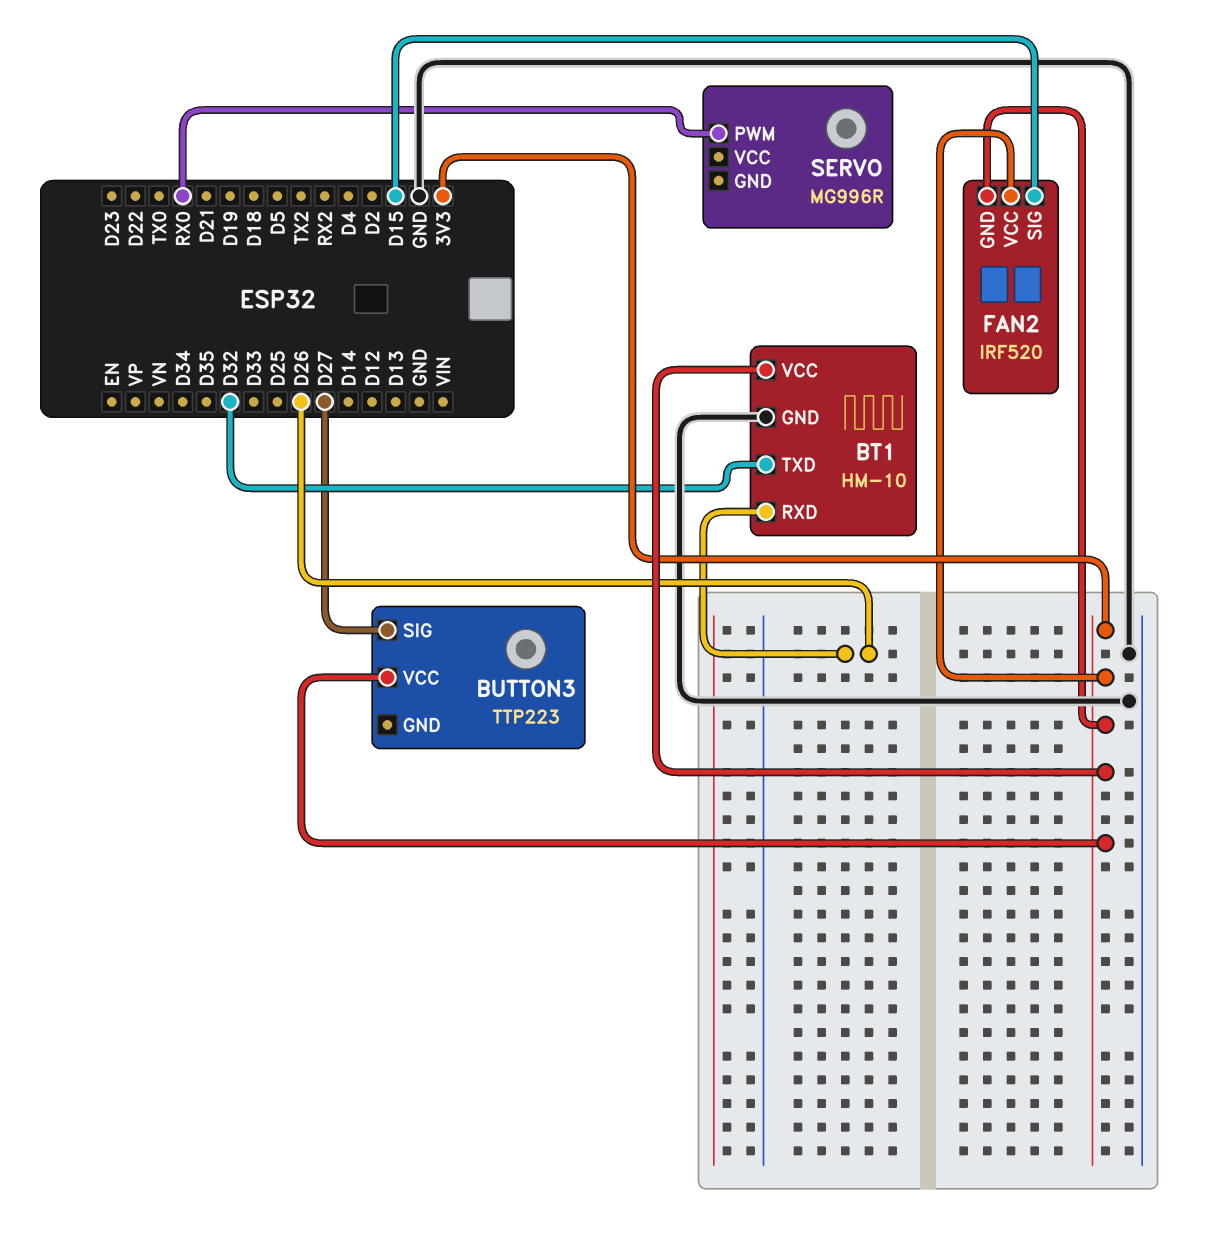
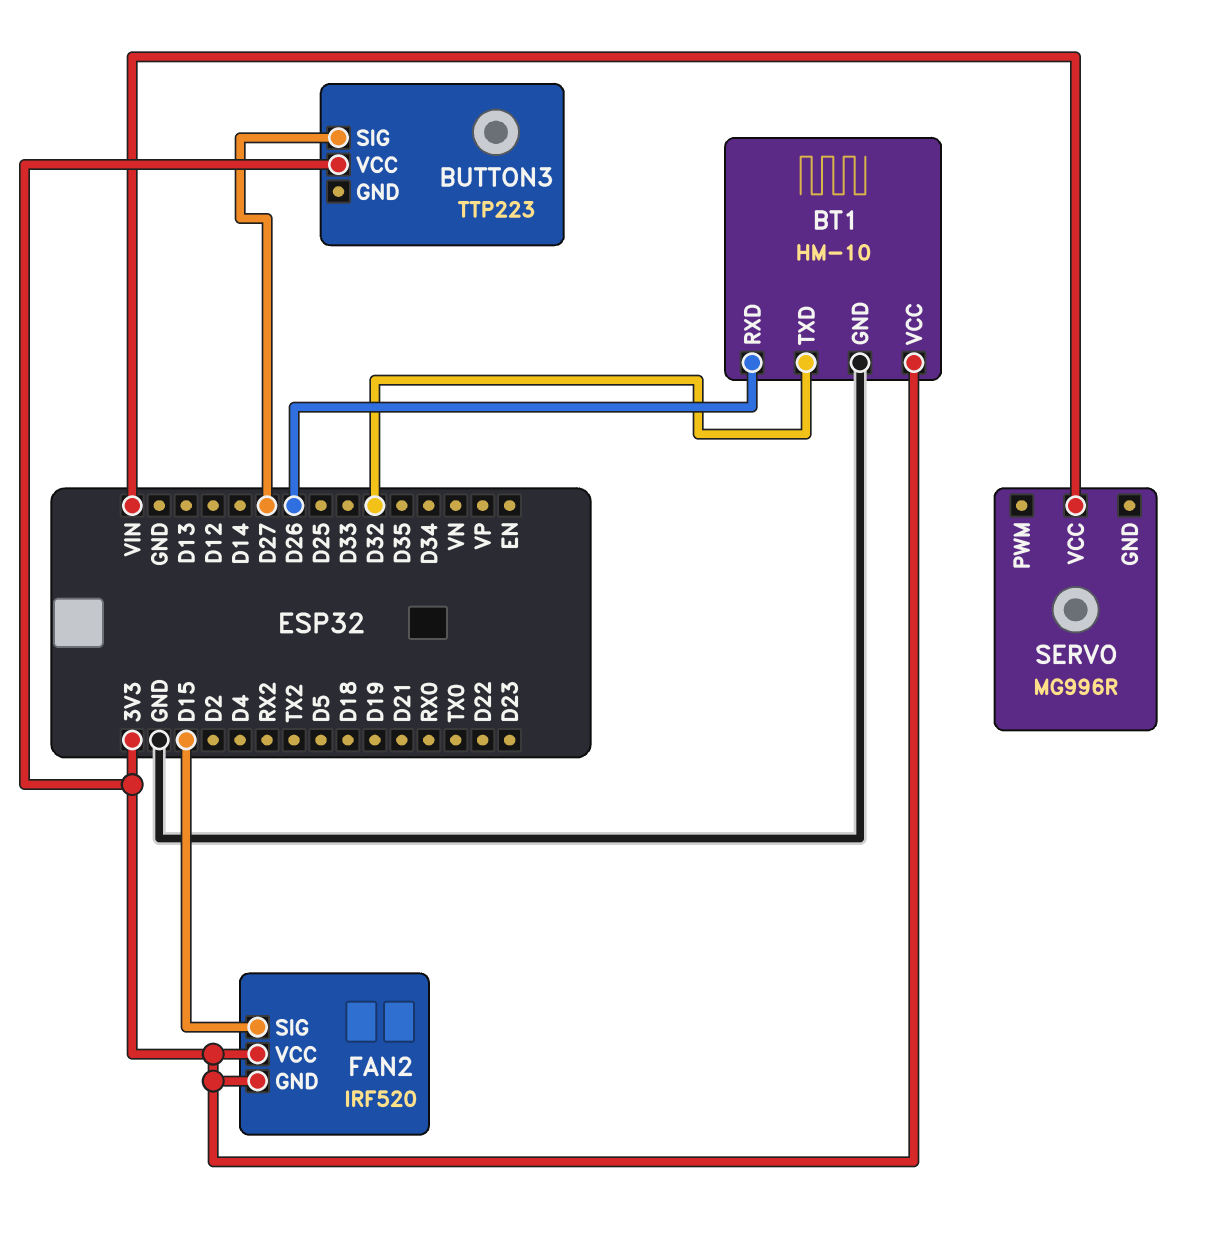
SERVO pin PWM: RX0 -> none
SERVO pin VCC: none -> VIN

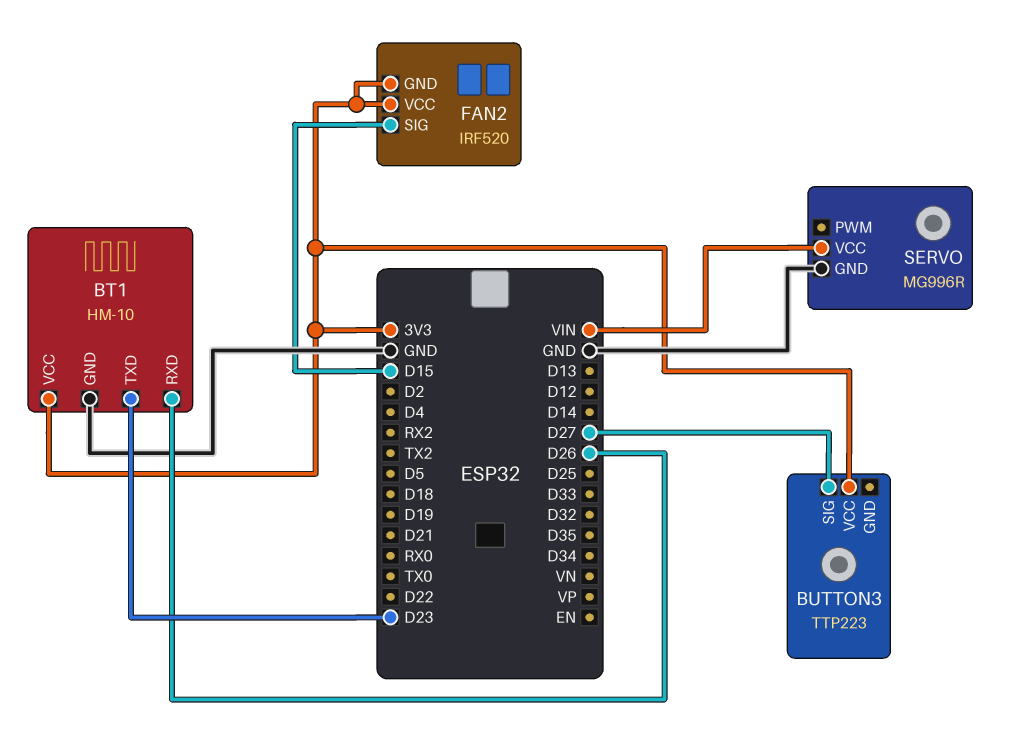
BT1 pin TXD: D32 -> D23
SERVO pin GND: none -> GND

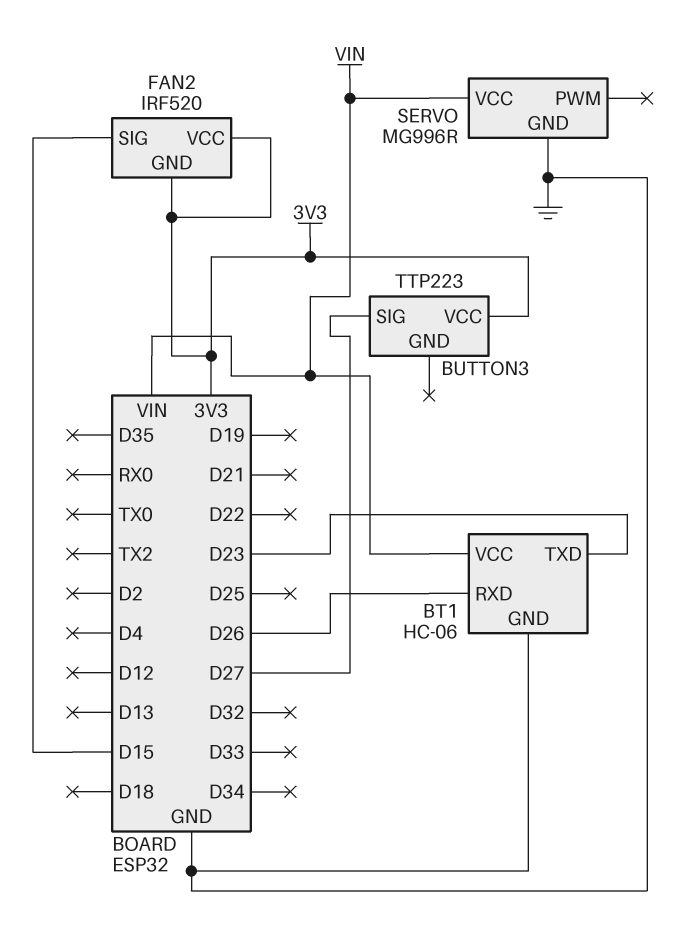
BT1: HM-10 -> HC-06
BT1 pin VCC: 3V3 -> VIN

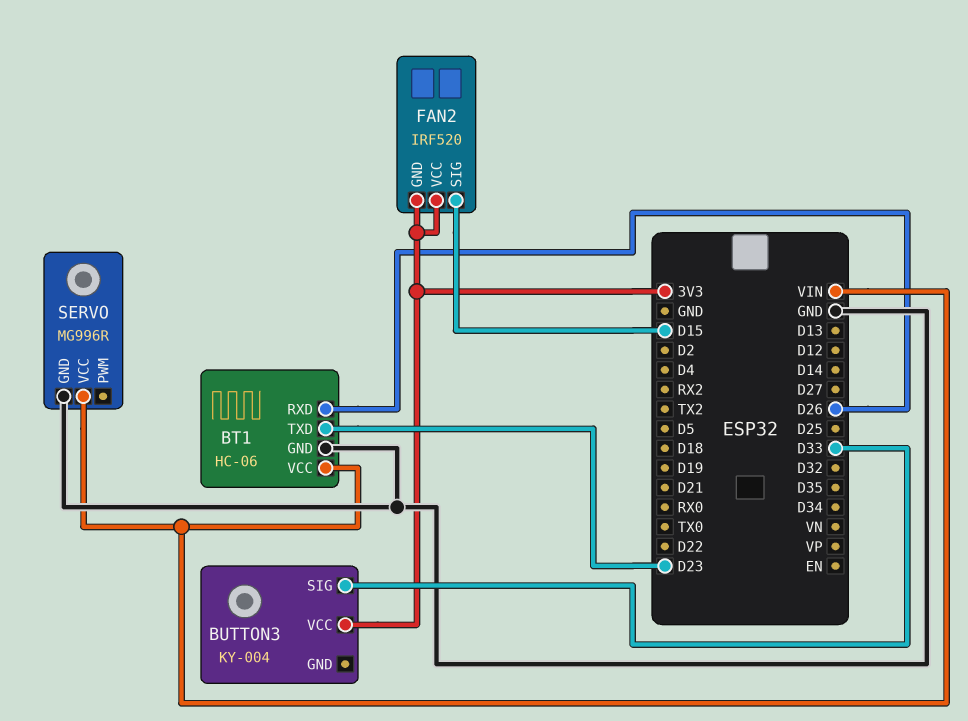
BUTTON3: TTP223 -> KY-004
BUTTON3 pin SIG: D27 -> D33

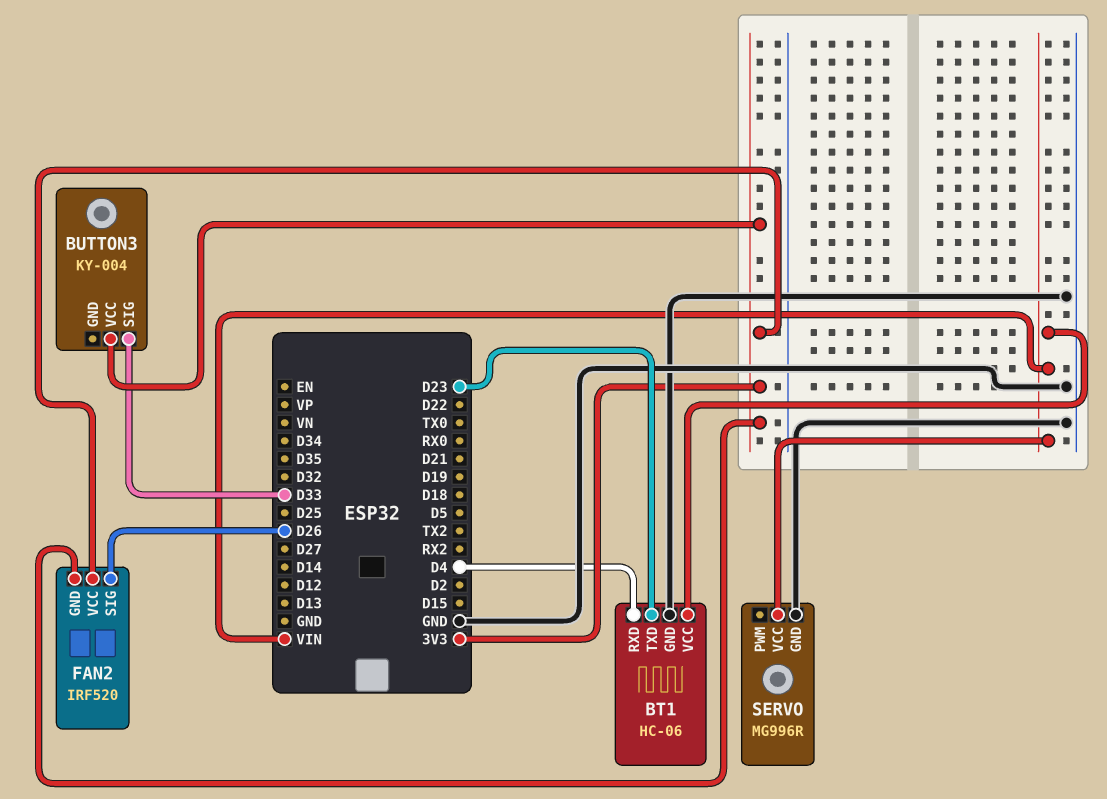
BT1 pin RXD: D26 -> D4
FAN2 pin SIG: D15 -> D26

